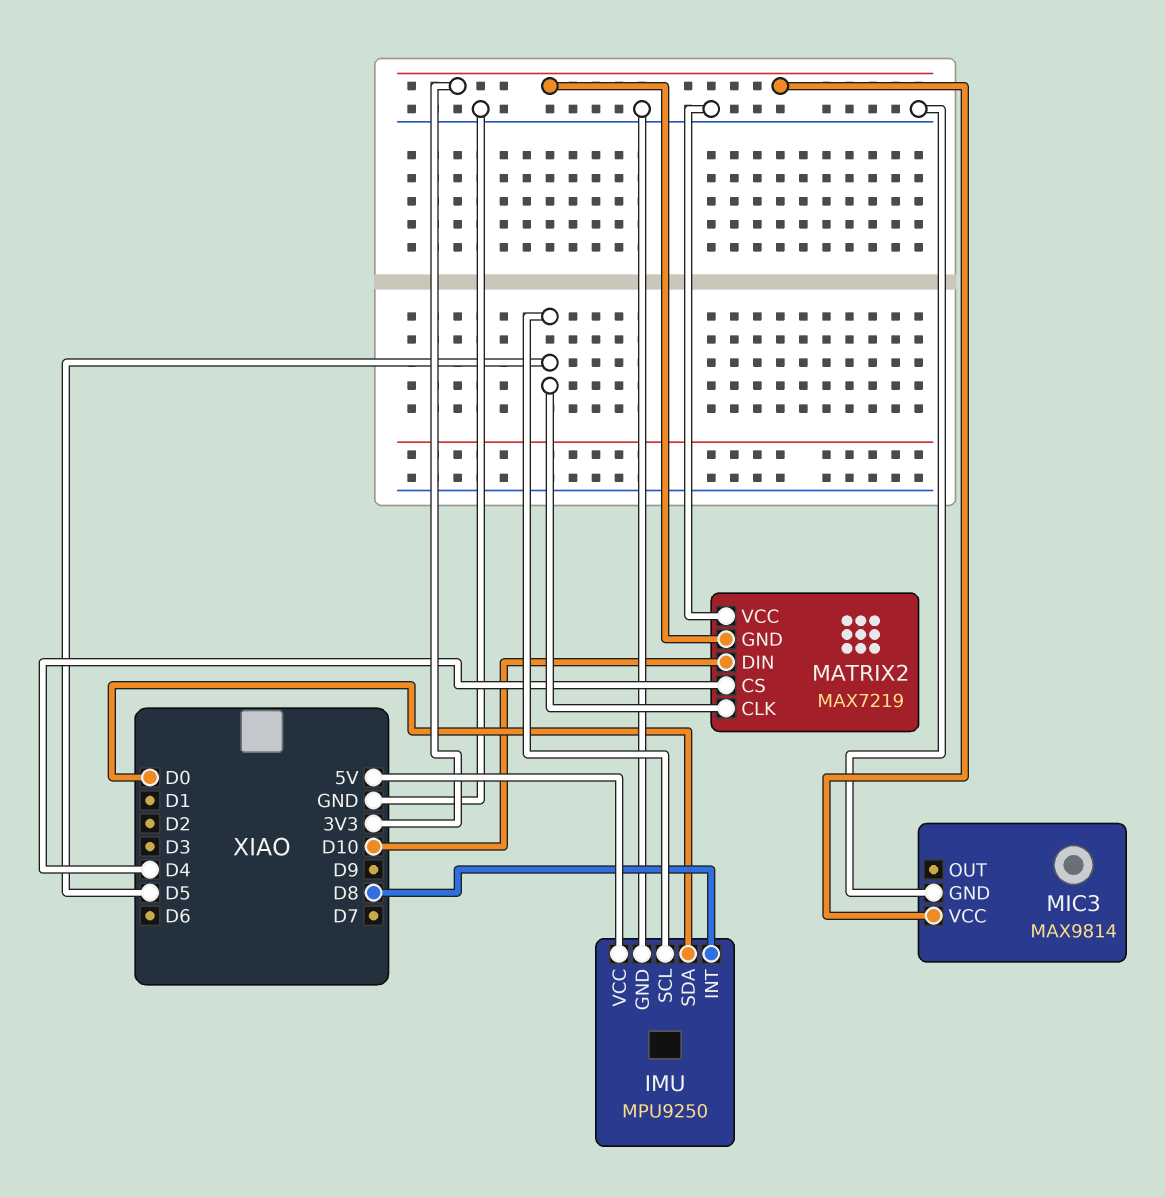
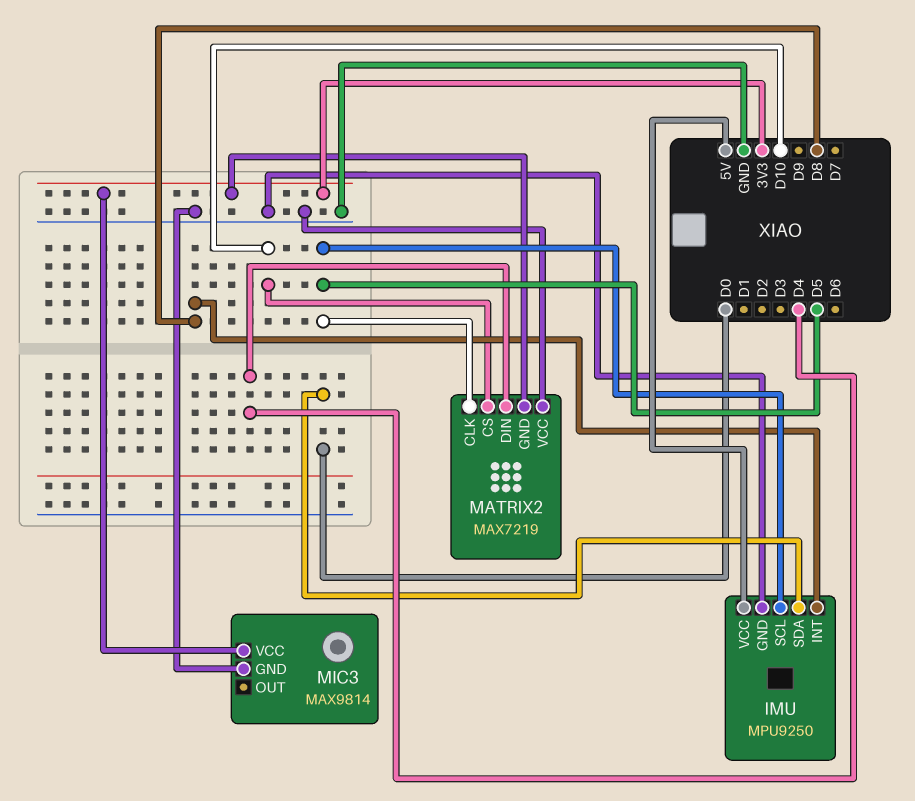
MATRIX2 pin CS: D4 -> D10
MATRIX2 pin DIN: D10 -> D4

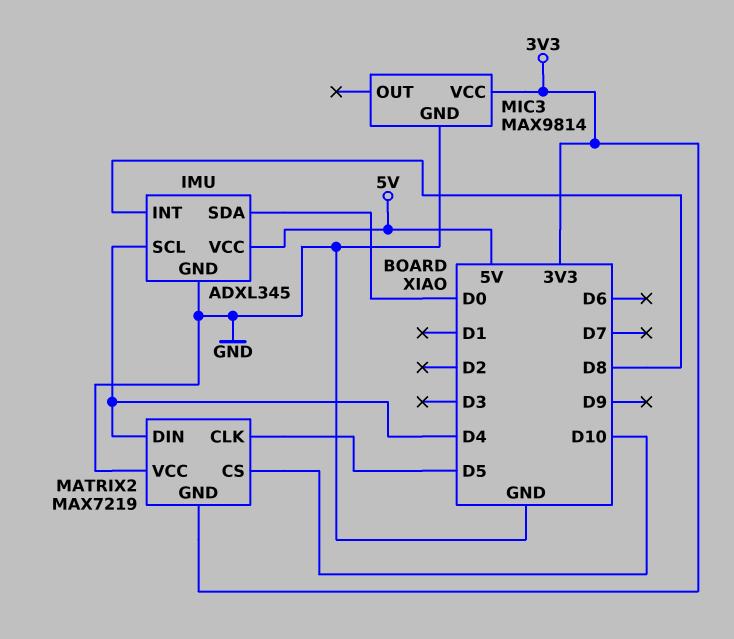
IMU: MPU9250 -> ADXL345
IMU pin SCL: D5 -> D4

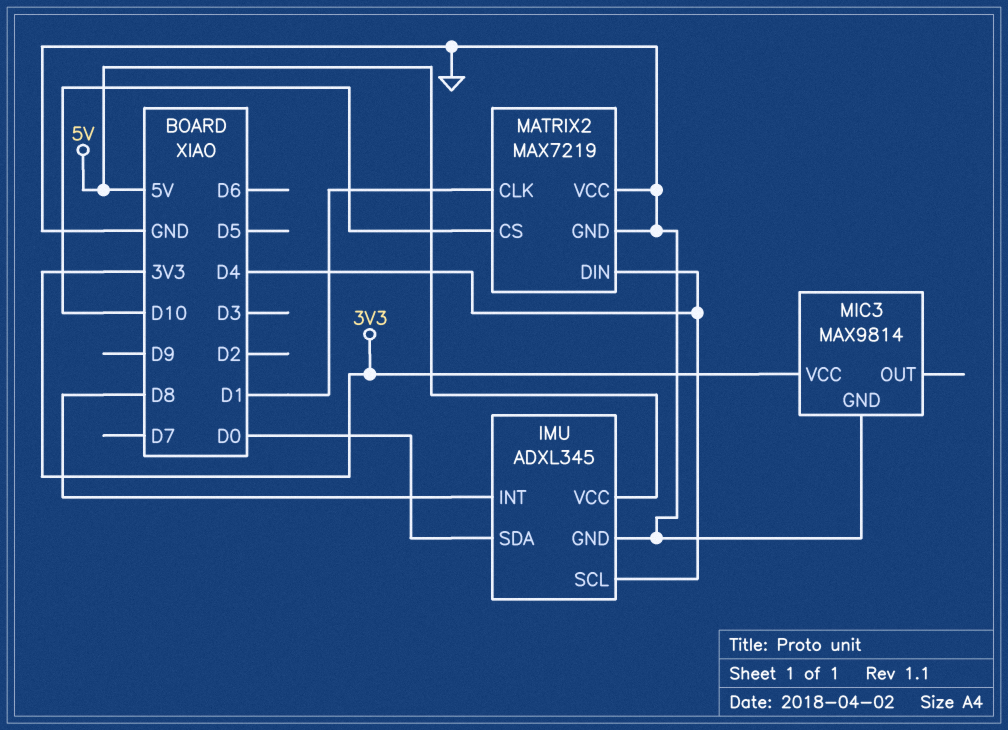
MATRIX2 pin CLK: D5 -> D1
MATRIX2 pin GND: 3V3 -> GND

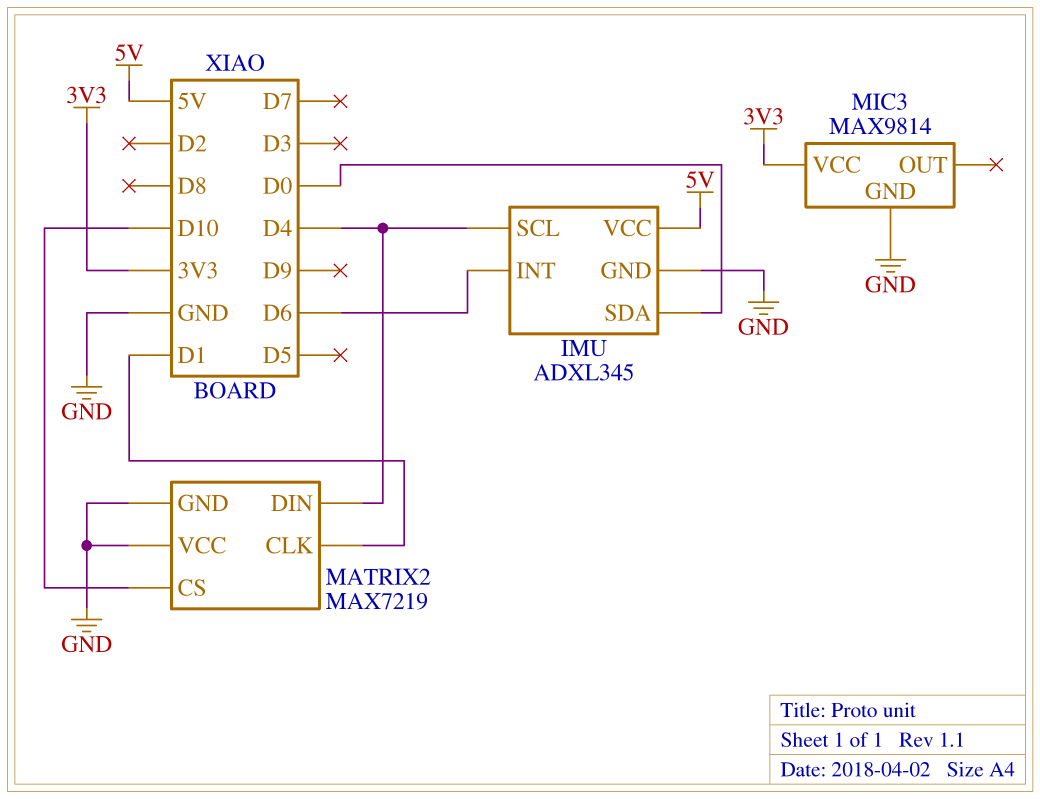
IMU pin INT: D8 -> D6

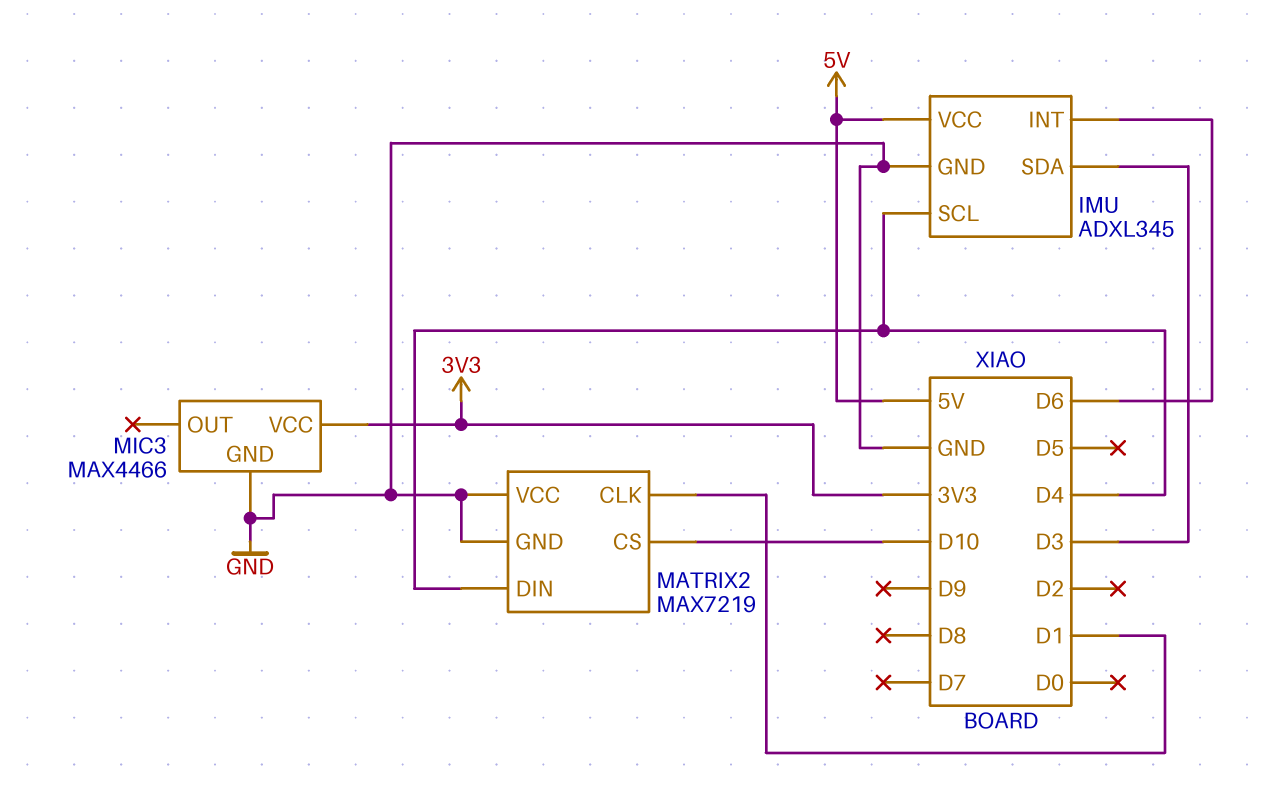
IMU pin SDA: D0 -> D3
MIC3: MAX9814 -> MAX4466

